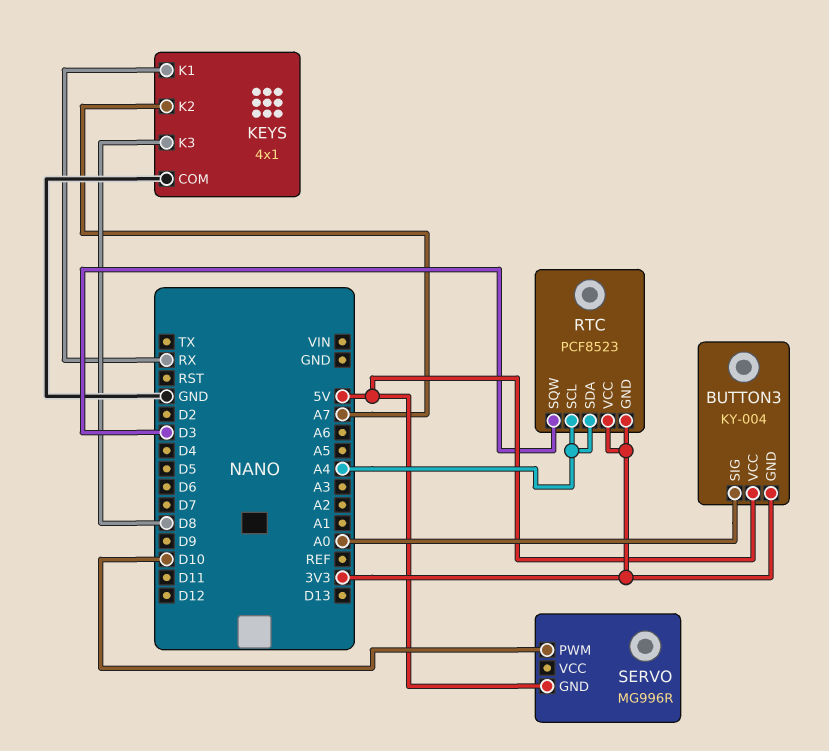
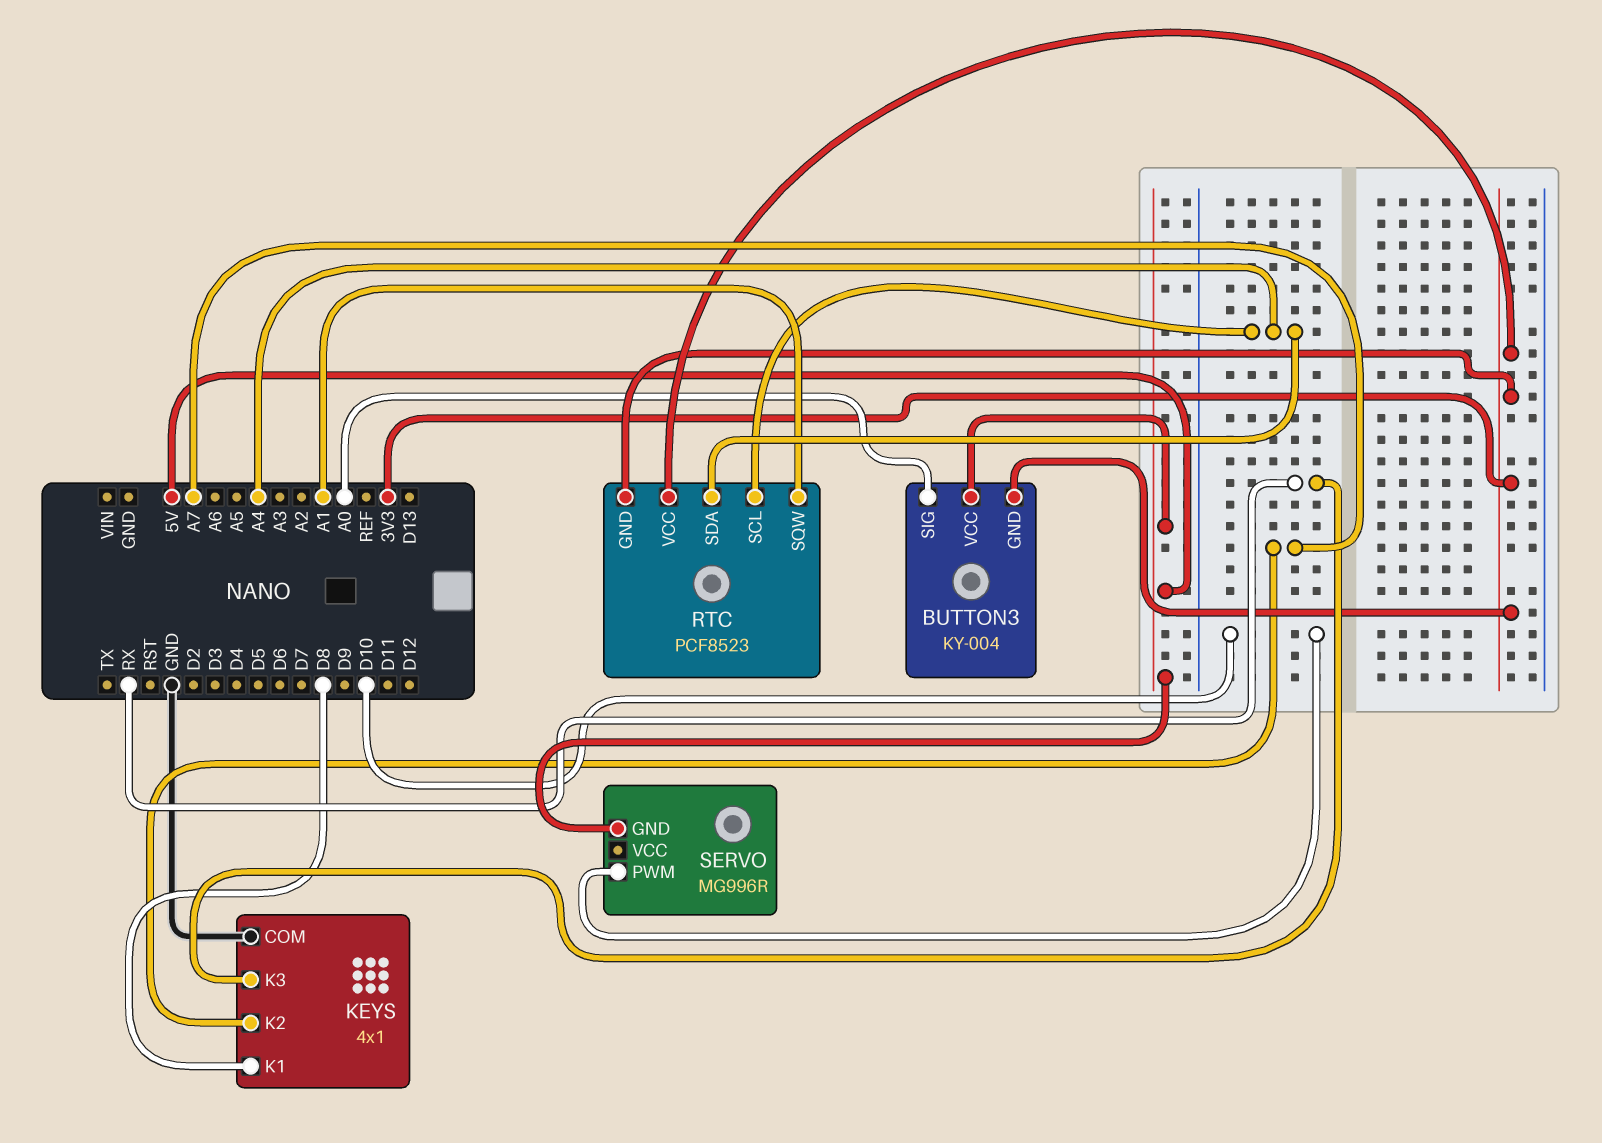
KEYS pin K1: RX -> D8
KEYS pin K3: D8 -> RX
RTC pin SQW: D3 -> A1

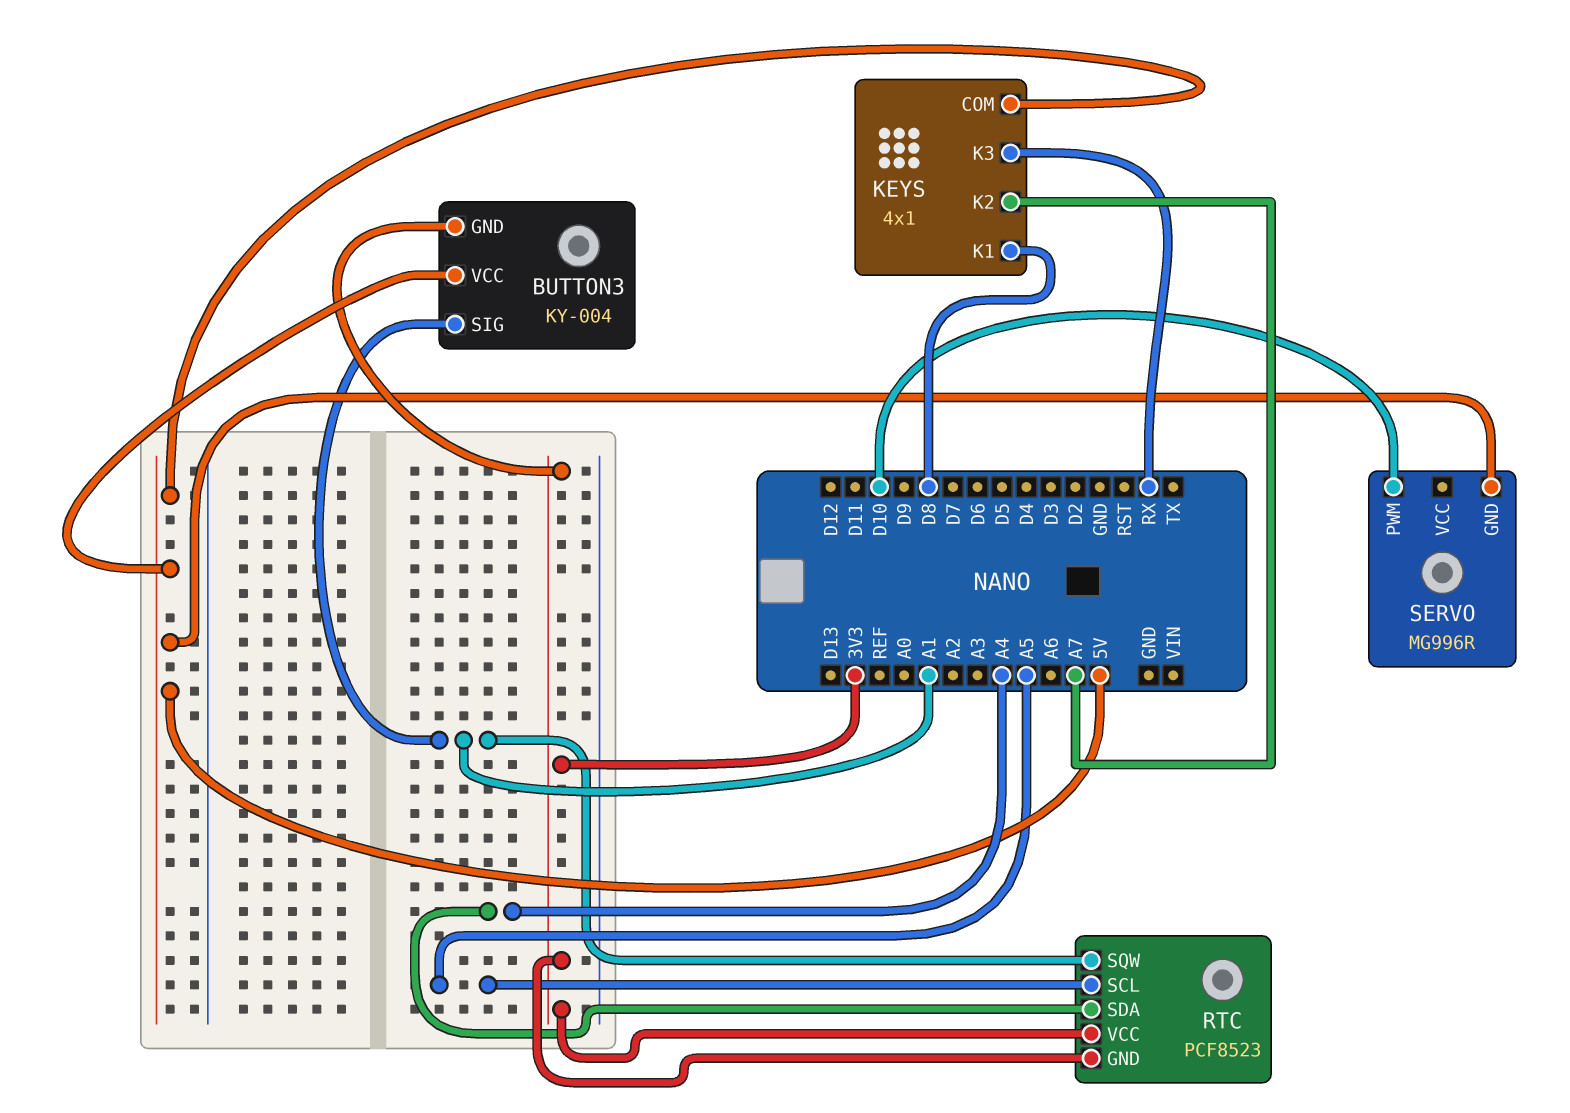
BUTTON3 pin SIG: A0 -> A1
KEYS pin COM: GND -> 5V
RTC pin SCL: A4 -> A5

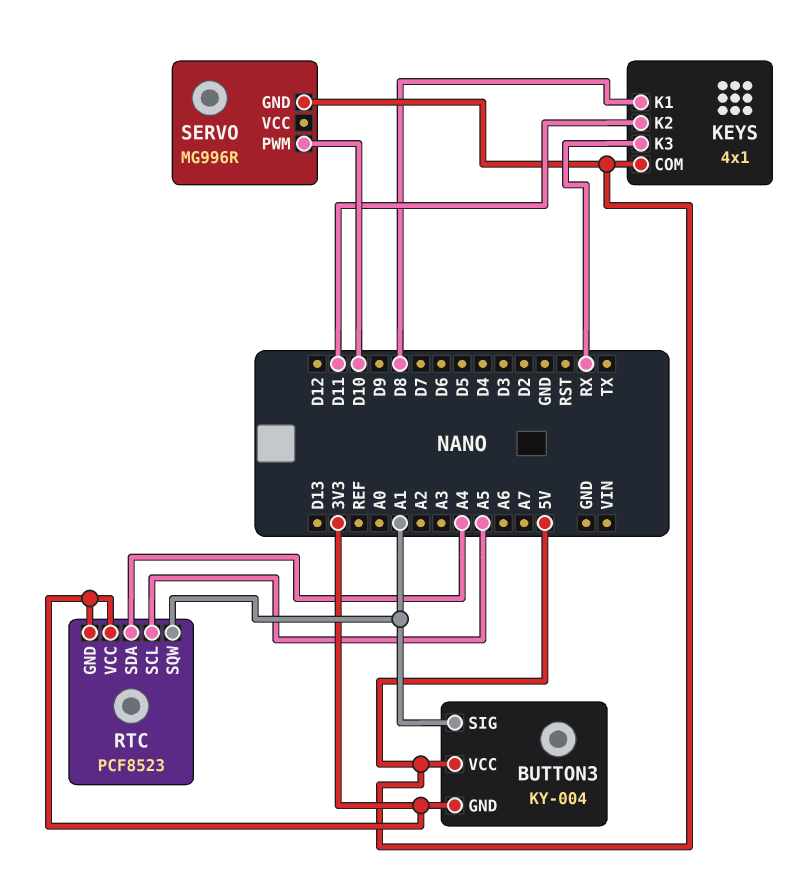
KEYS pin K2: A7 -> D11

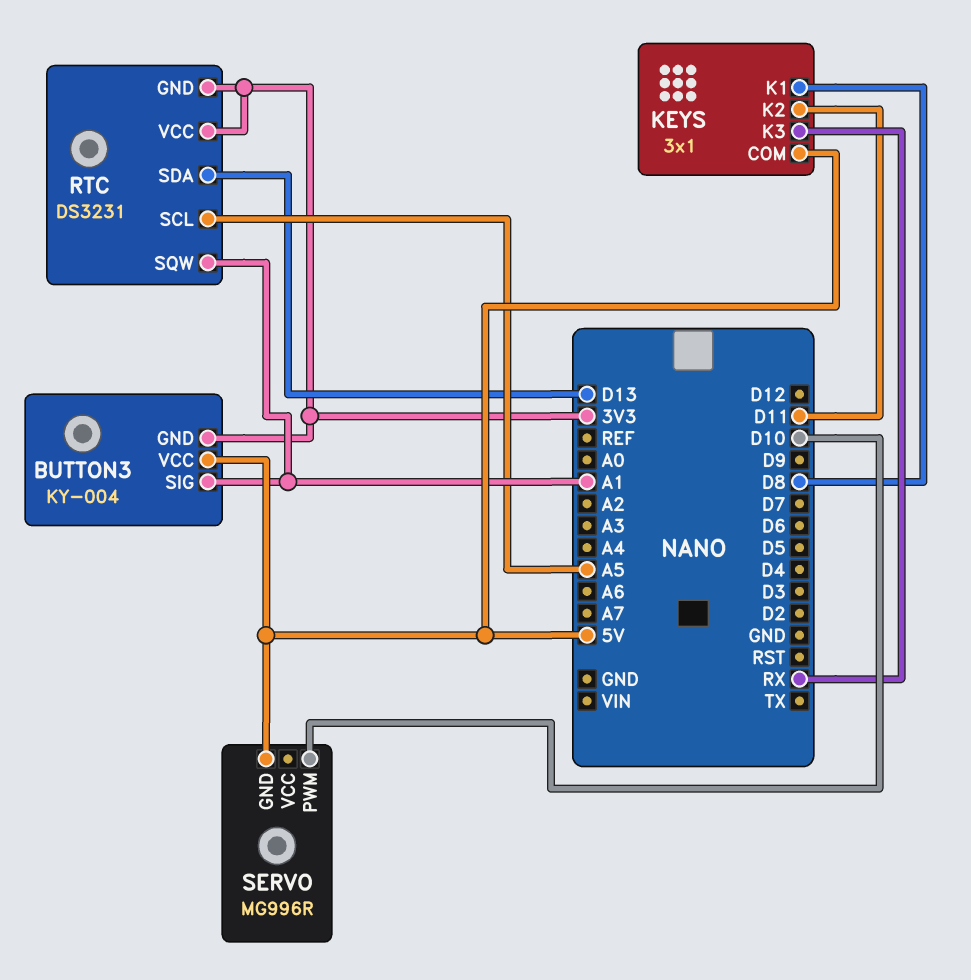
KEYS: 4x1 -> 3x1
RTC: PCF8523 -> DS3231
RTC pin SDA: A4 -> D13

